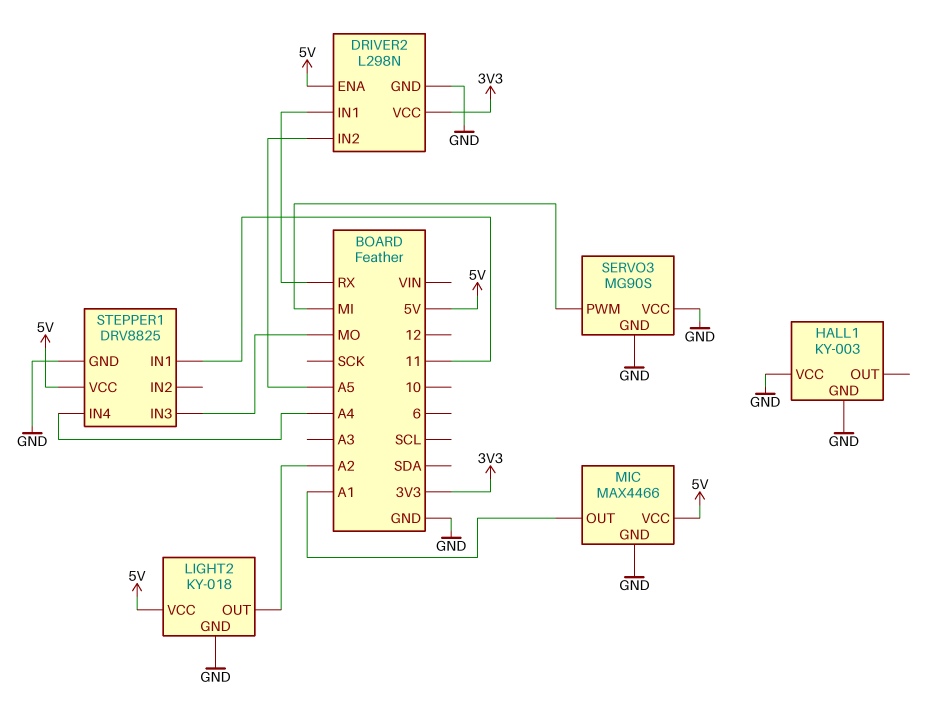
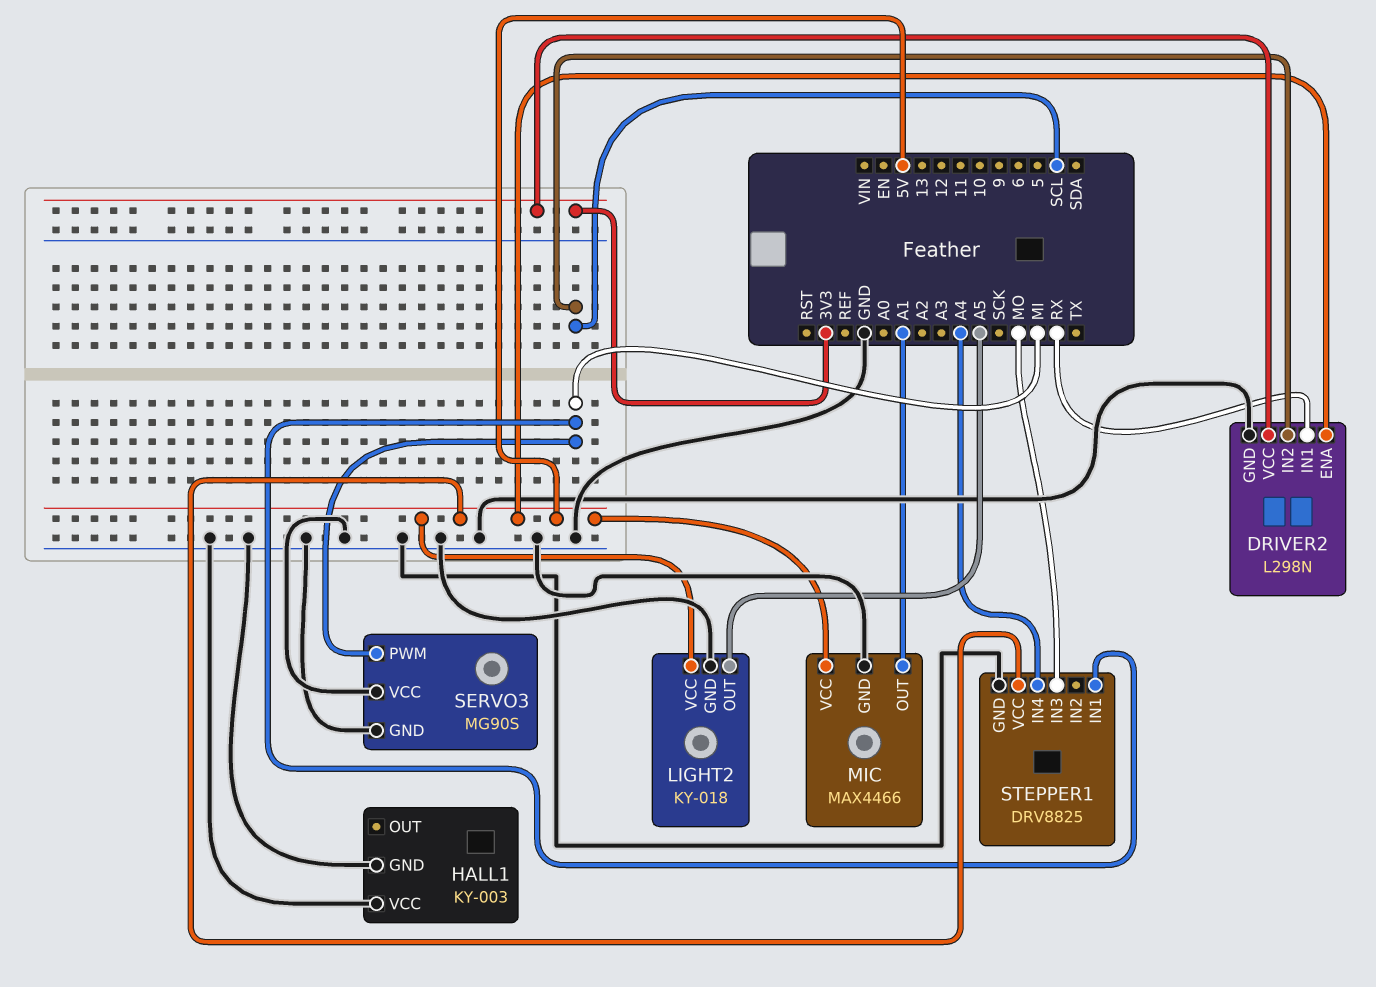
DRIVER2 pin IN2: A5 -> SCL
LIGHT2 pin OUT: A2 -> A5
STEPPER1 pin IN1: 11 -> MI

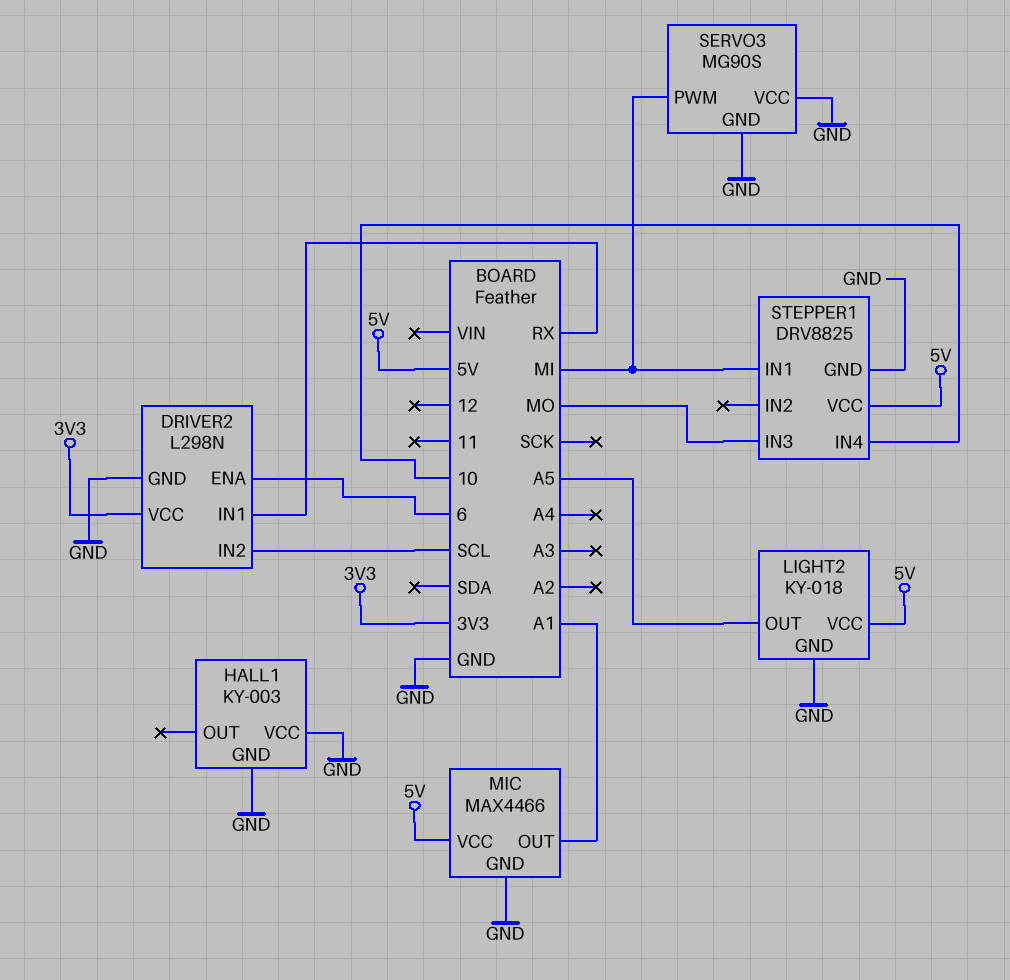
DRIVER2 pin ENA: 5V -> 6
STEPPER1 pin IN4: A4 -> 10

